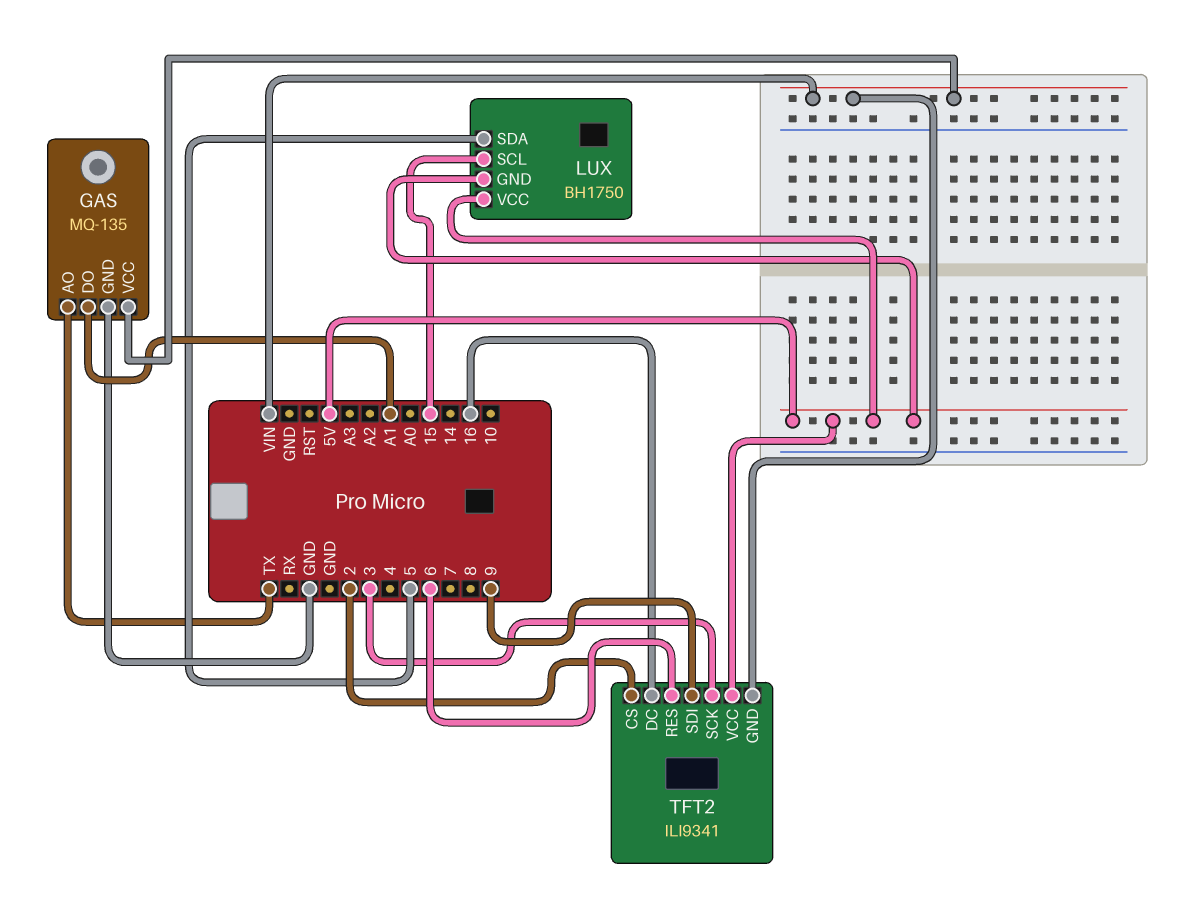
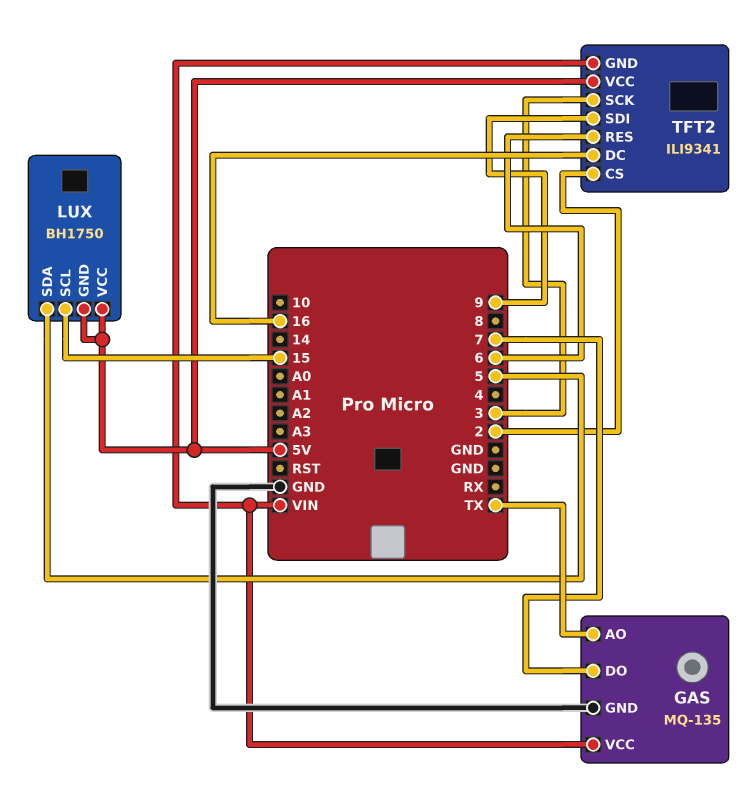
GAS pin DO: A1 -> 7

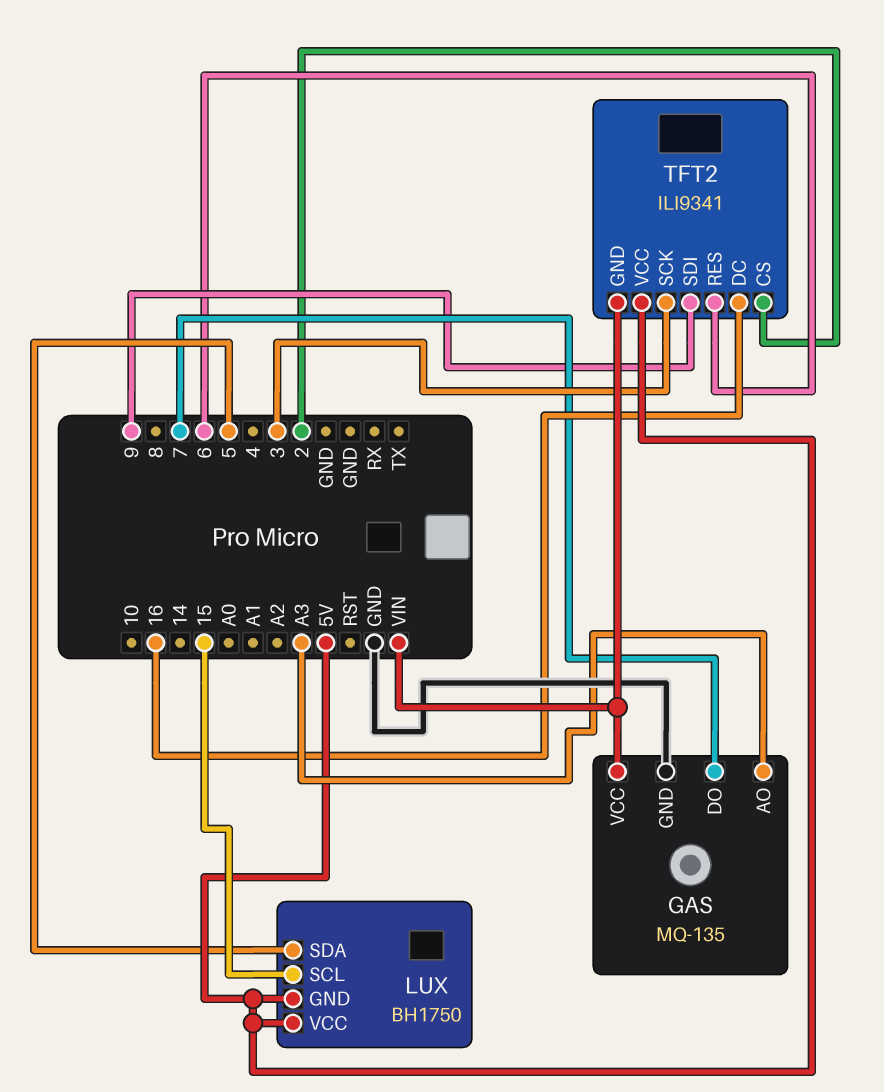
GAS pin AO: TX -> A3

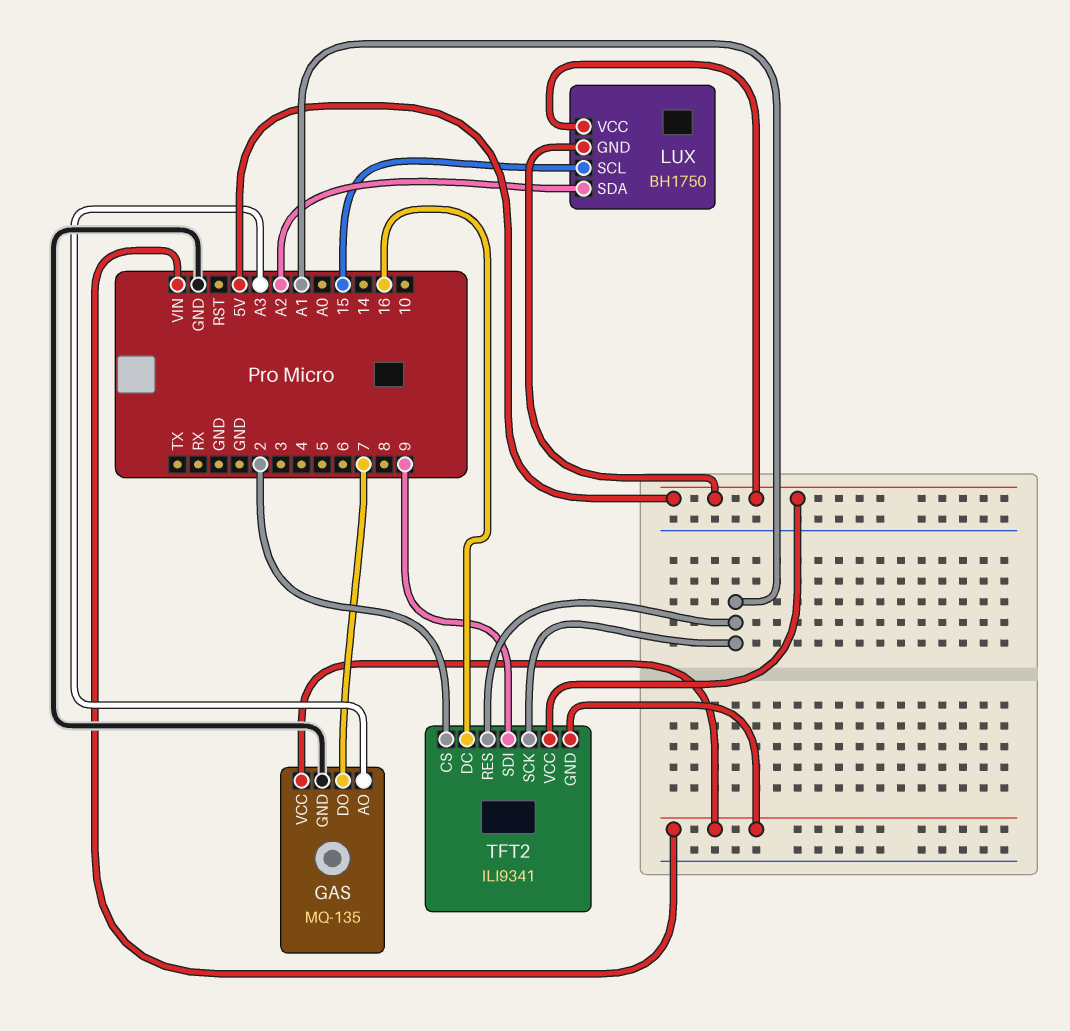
LUX pin SDA: 5 -> A2
TFT2 pin RES: 6 -> A1
TFT2 pin SCK: 3 -> A1

